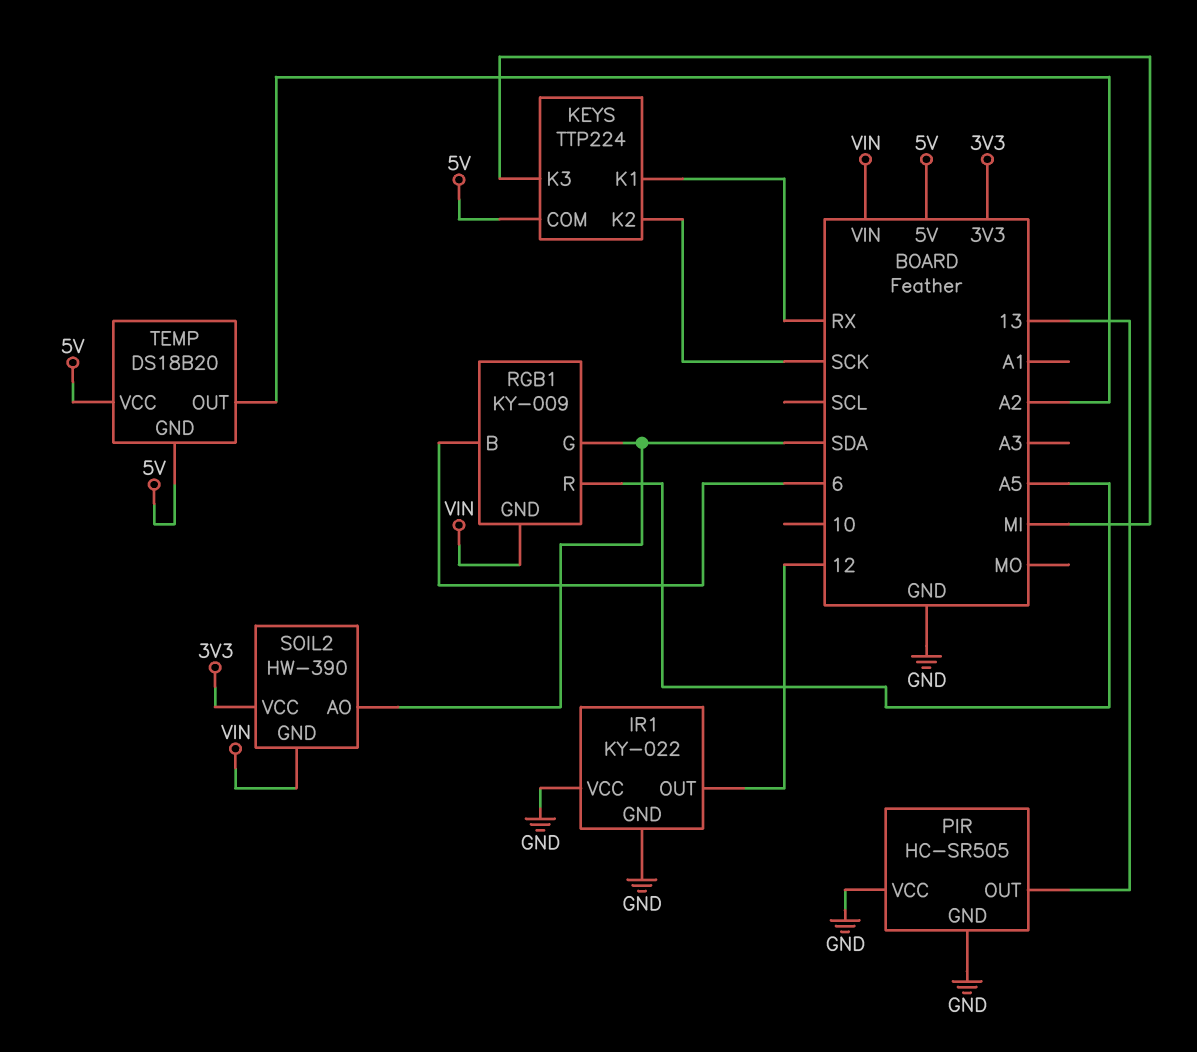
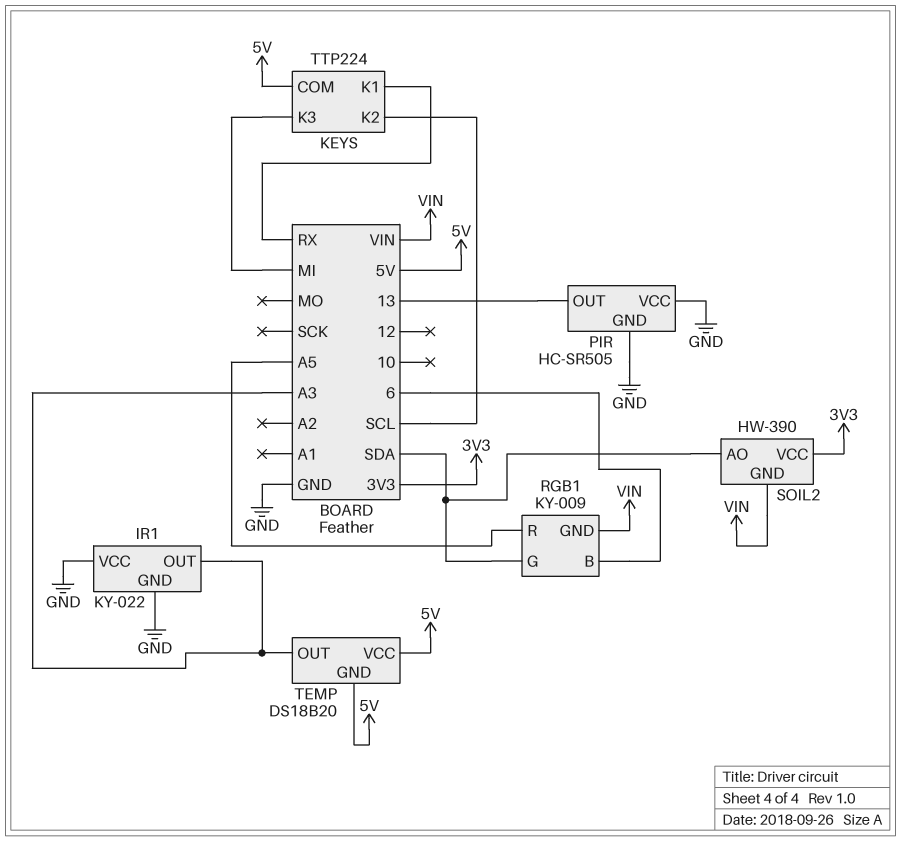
IR1 pin OUT: 12 -> A3
KEYS pin K2: SCK -> SCL
TEMP pin OUT: A2 -> A3

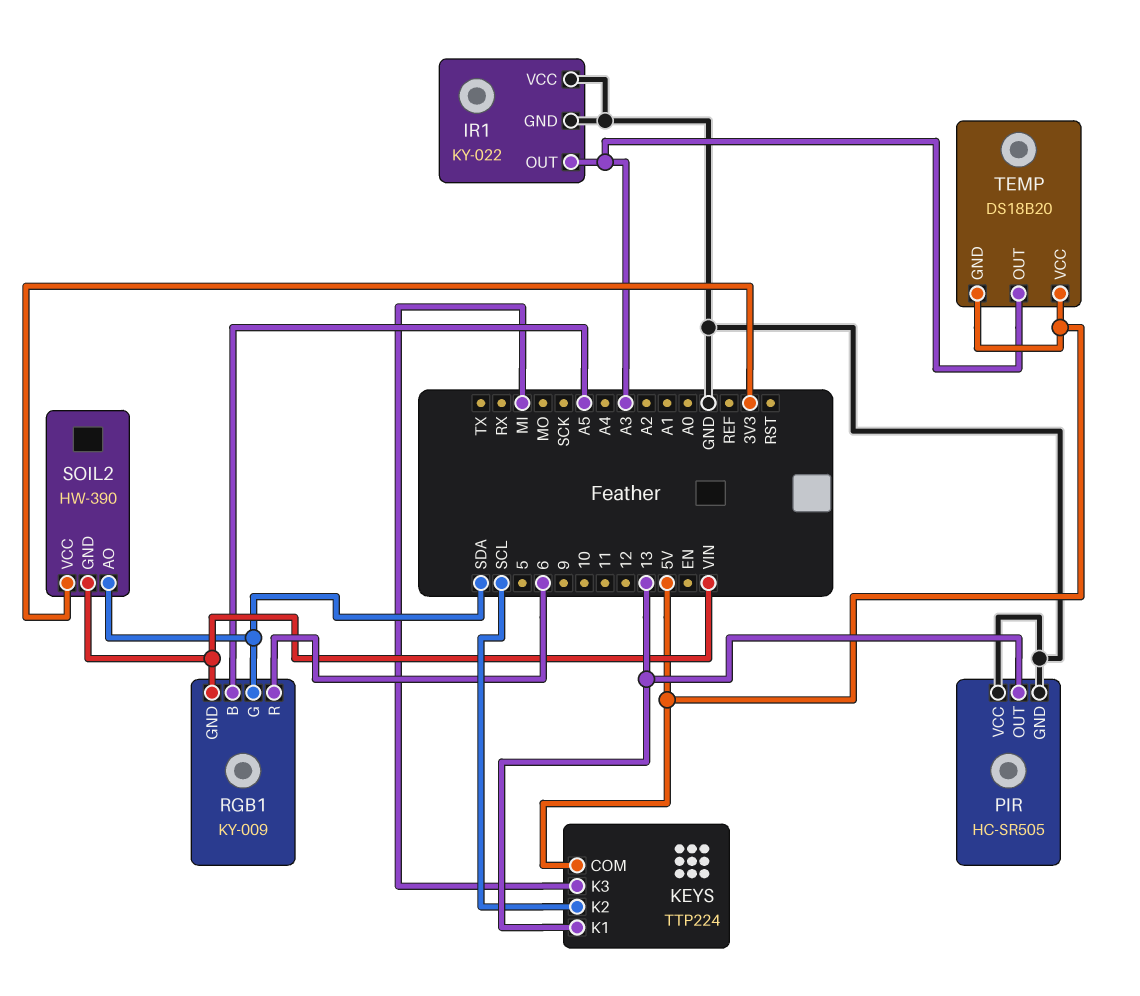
KEYS pin K1: RX -> 13
RGB1 pin B: 6 -> A5
RGB1 pin R: A5 -> 6

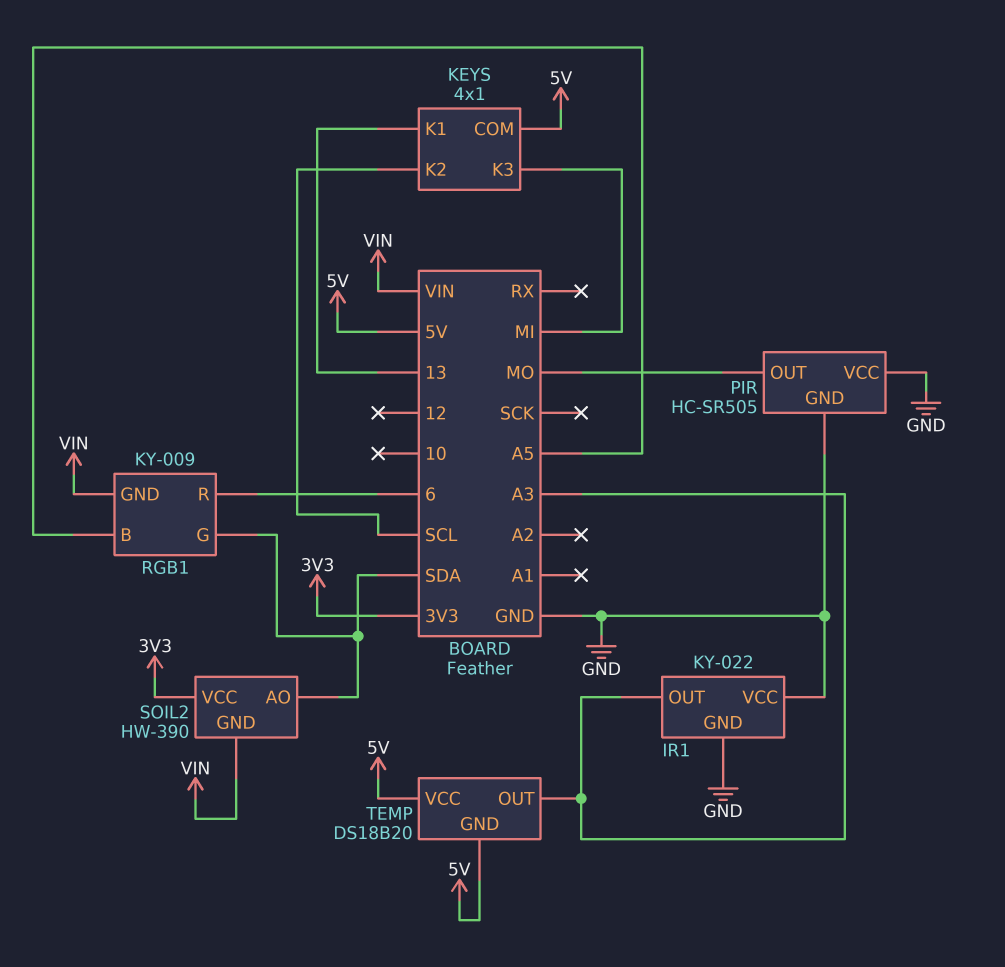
KEYS: TTP224 -> 4x1
PIR pin OUT: 13 -> MO

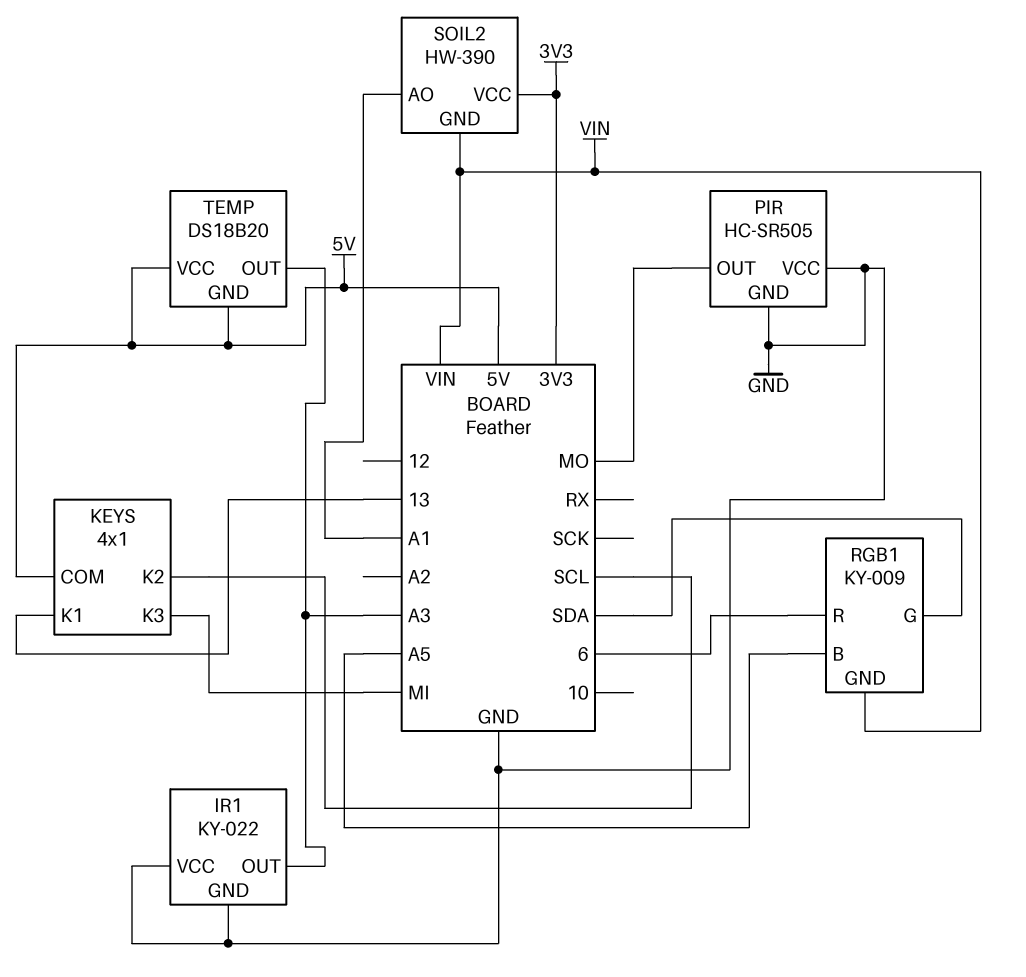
SOIL2 pin AO: SDA -> A1

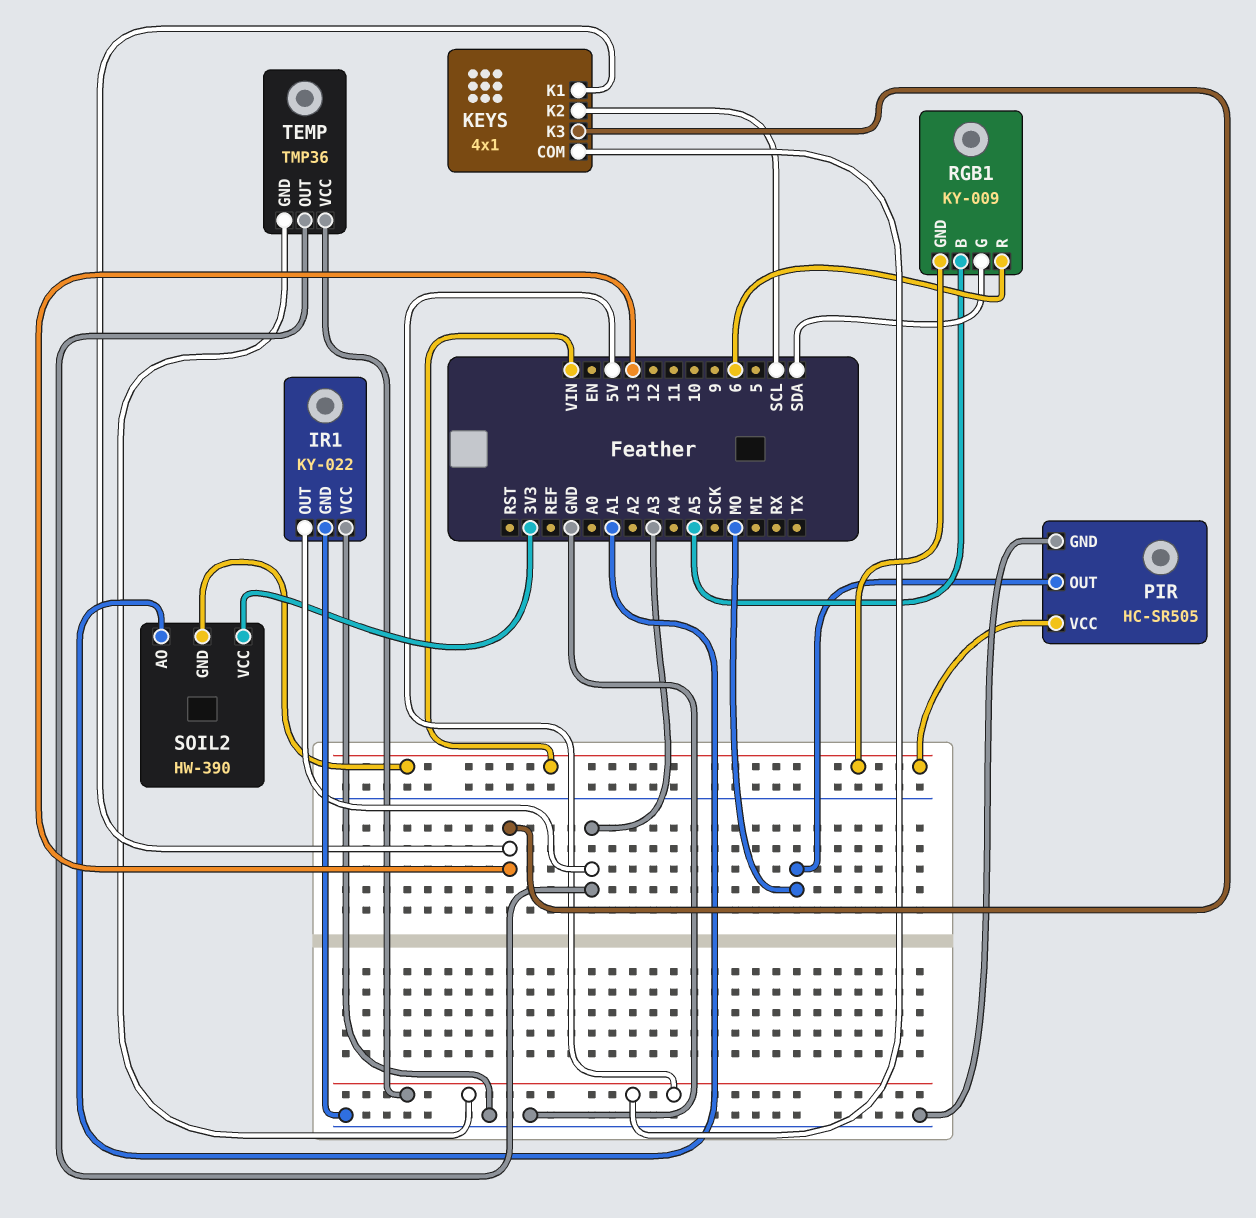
KEYS pin K3: MI -> 13
PIR pin VCC: GND -> VIN
TEMP: DS18B20 -> TMP36

